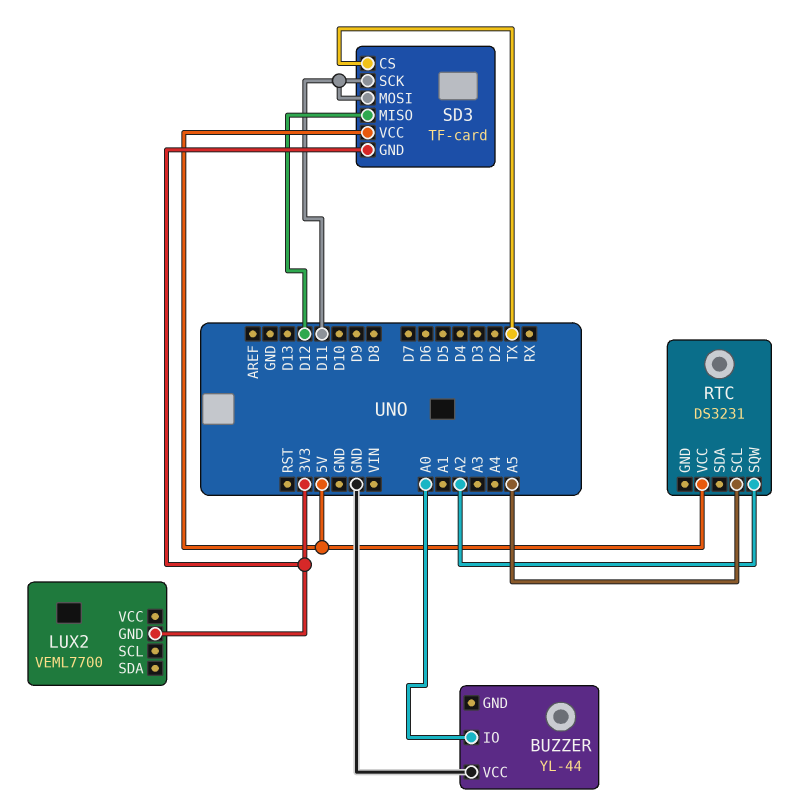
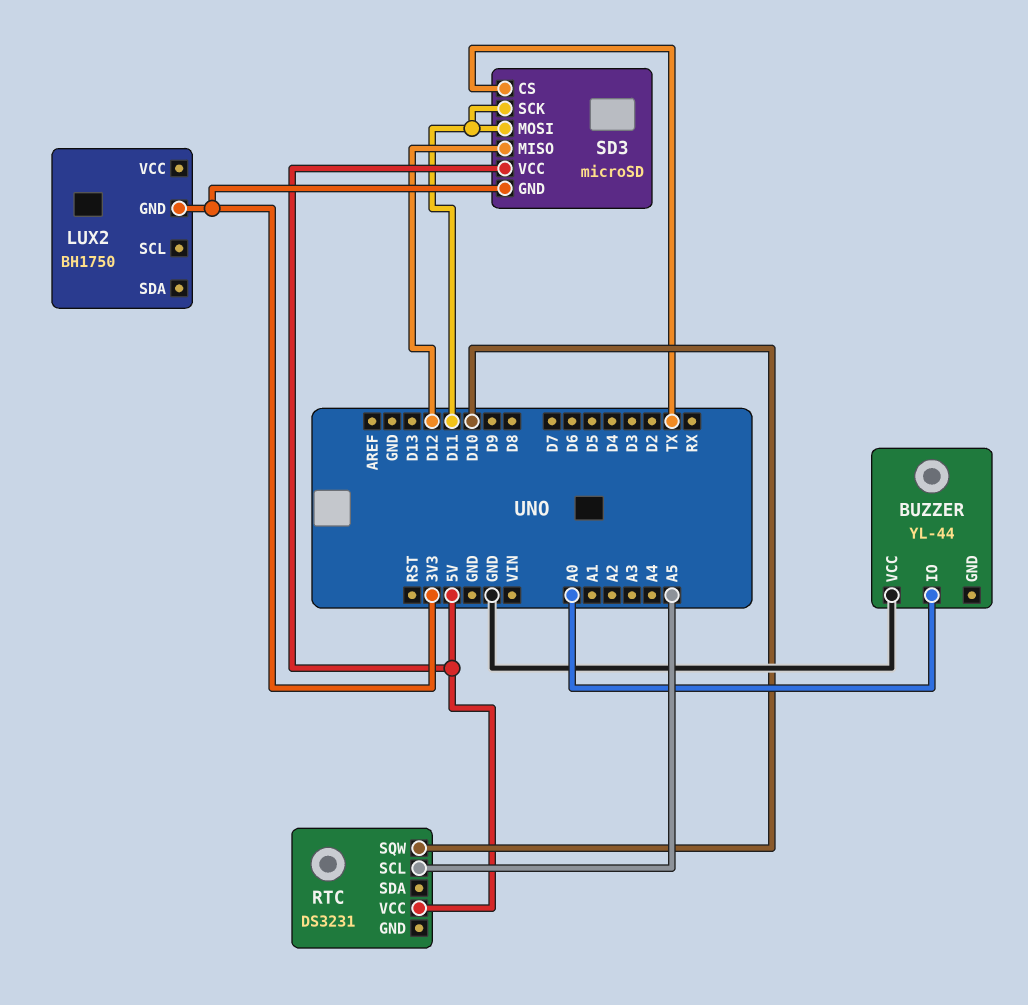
LUX2: VEML7700 -> BH1750
RTC pin SQW: A2 -> D10
SD3: TF-card -> microSD

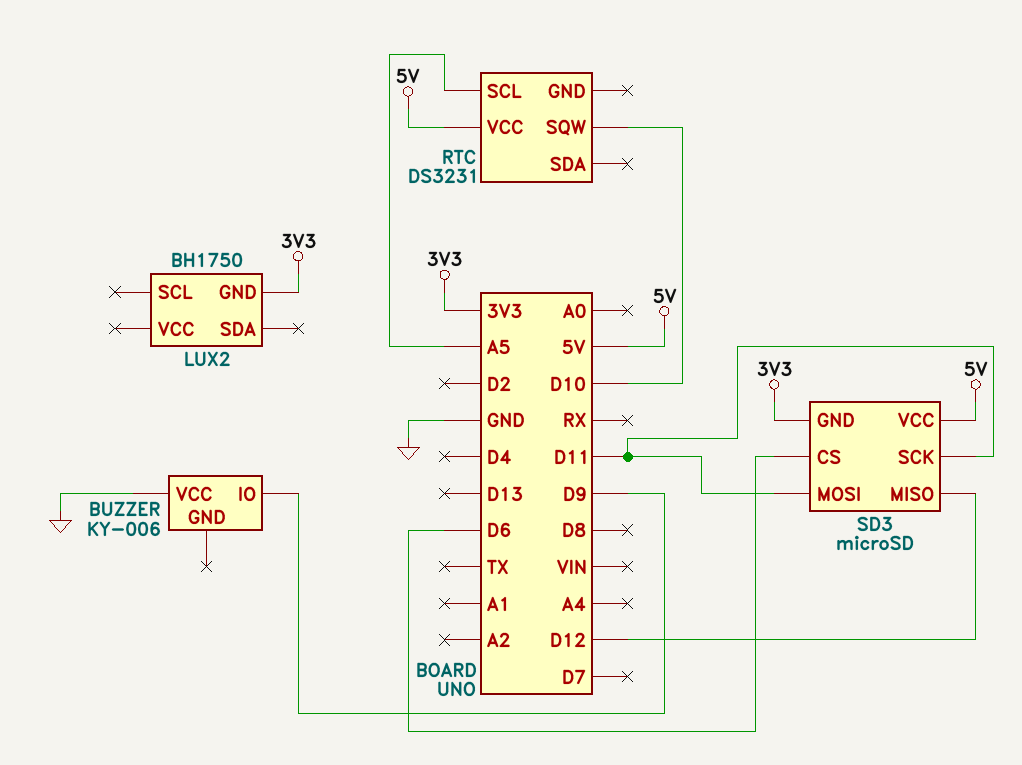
BUZZER: YL-44 -> KY-006
BUZZER pin IO: A0 -> D9
SD3 pin CS: TX -> D6

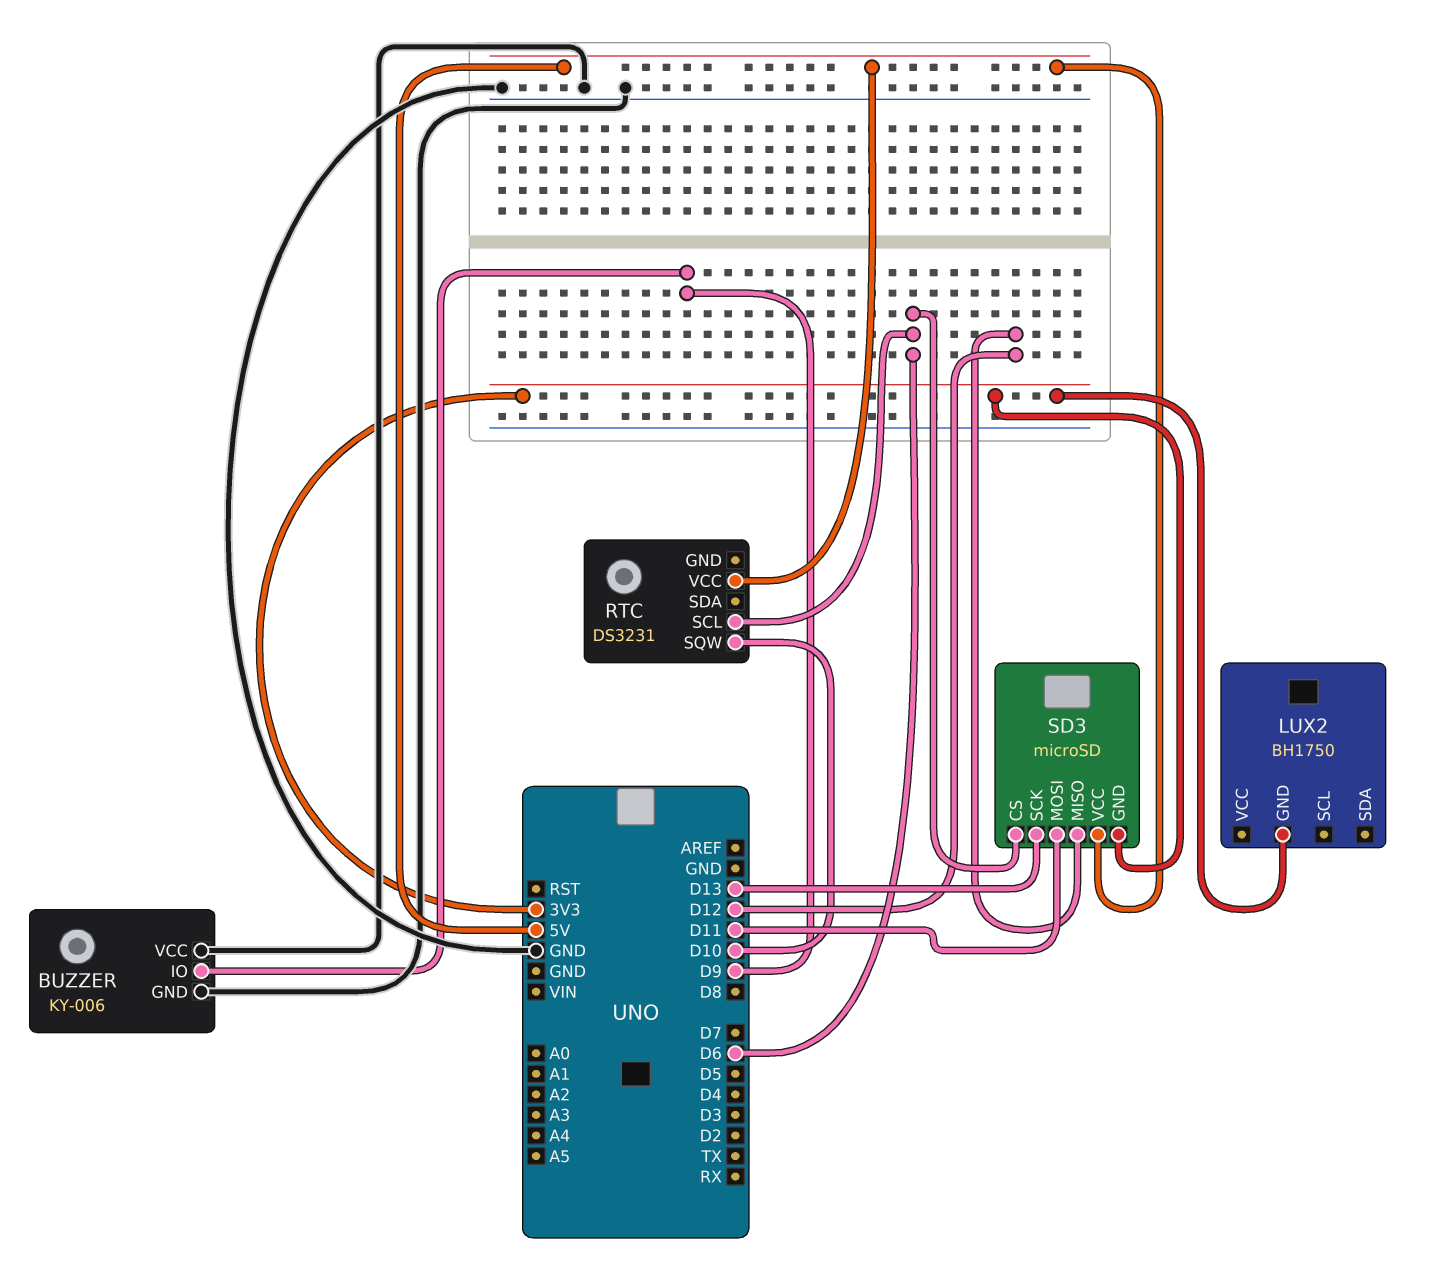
BUZZER pin GND: none -> GND
RTC pin SCL: A5 -> D6
SD3 pin SCK: D11 -> D13

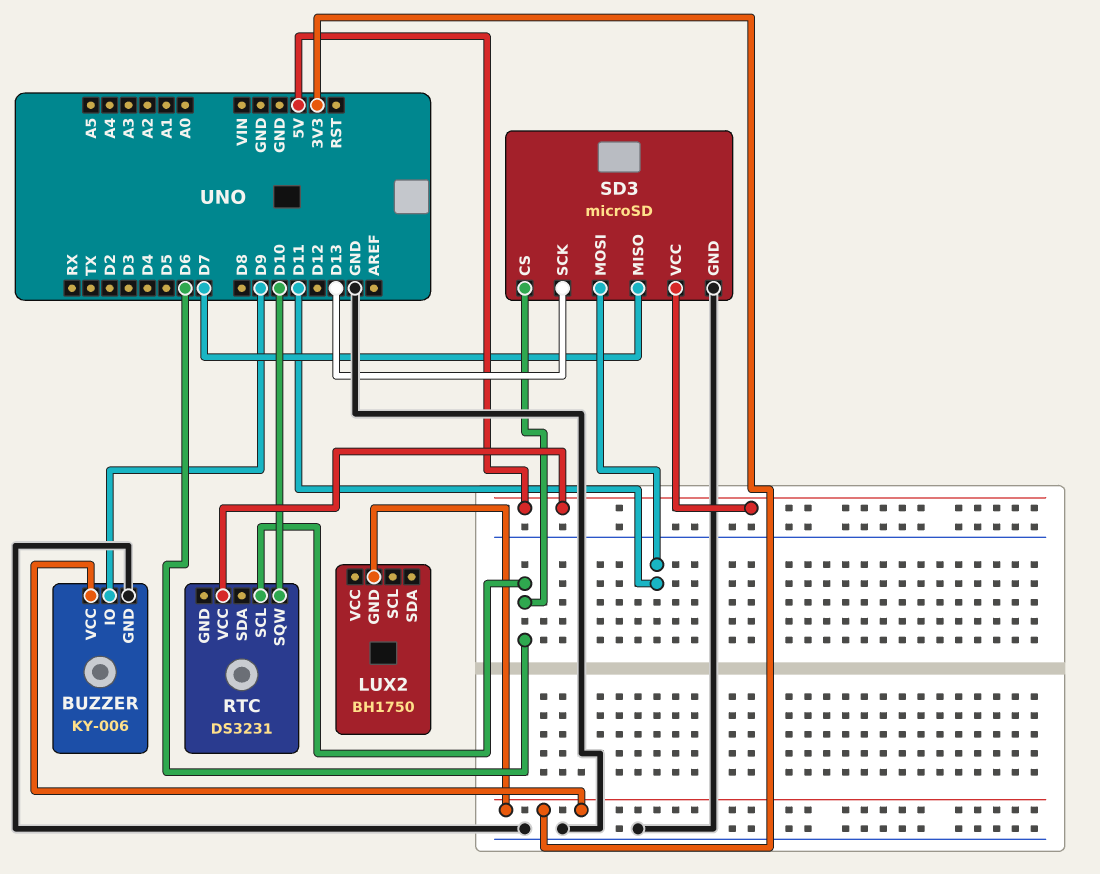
BUZZER pin VCC: GND -> 3V3
SD3 pin GND: 3V3 -> GND
SD3 pin MISO: D12 -> D7

